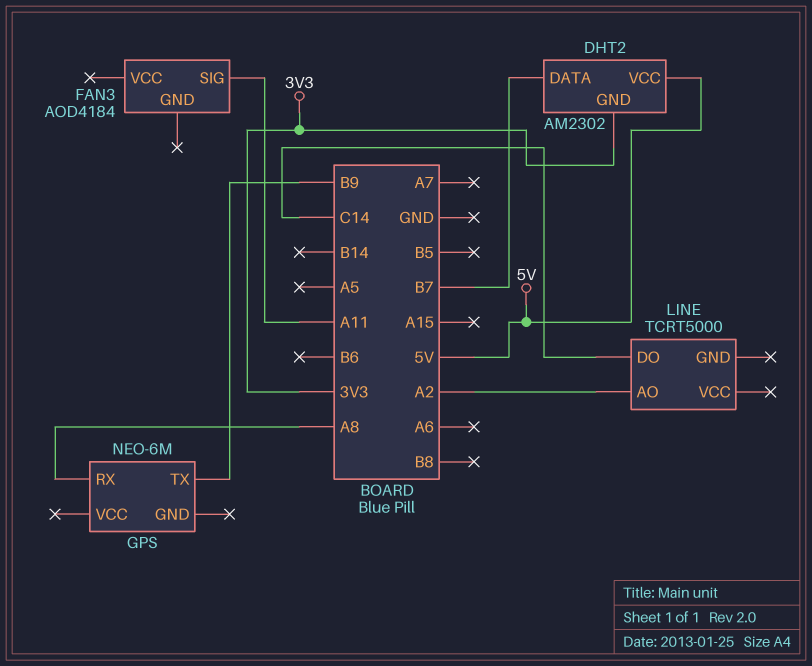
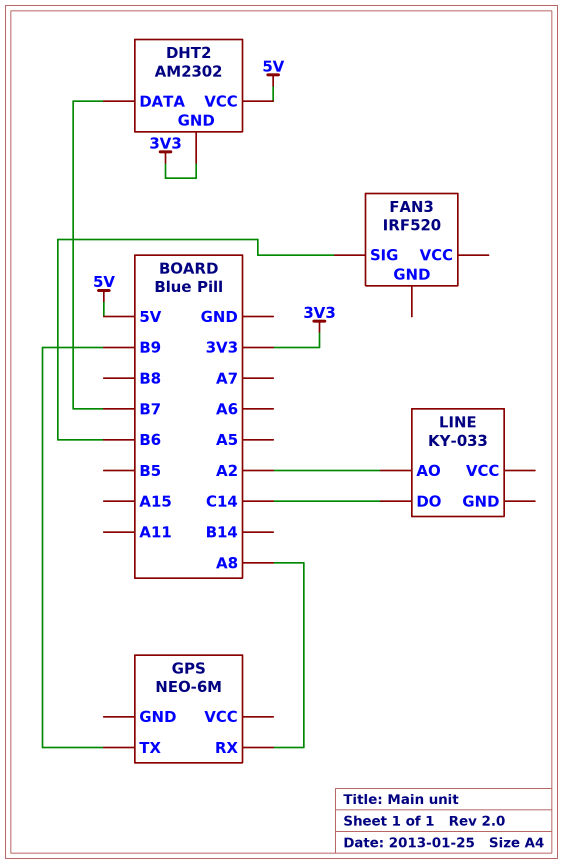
FAN3: AOD4184 -> IRF520
FAN3 pin SIG: A11 -> B6
LINE: TCRT5000 -> KY-033

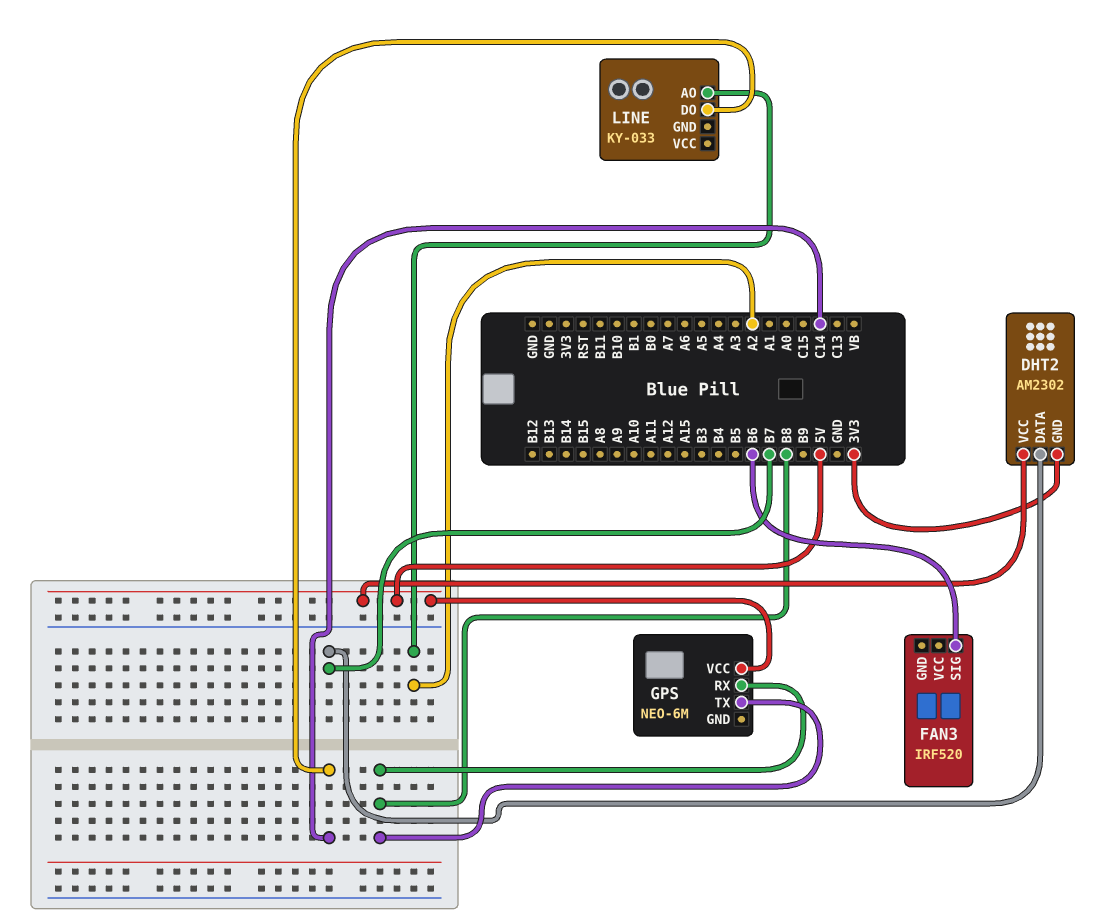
GPS pin RX: A8 -> B8
GPS pin TX: B9 -> B8
GPS pin VCC: none -> 5V

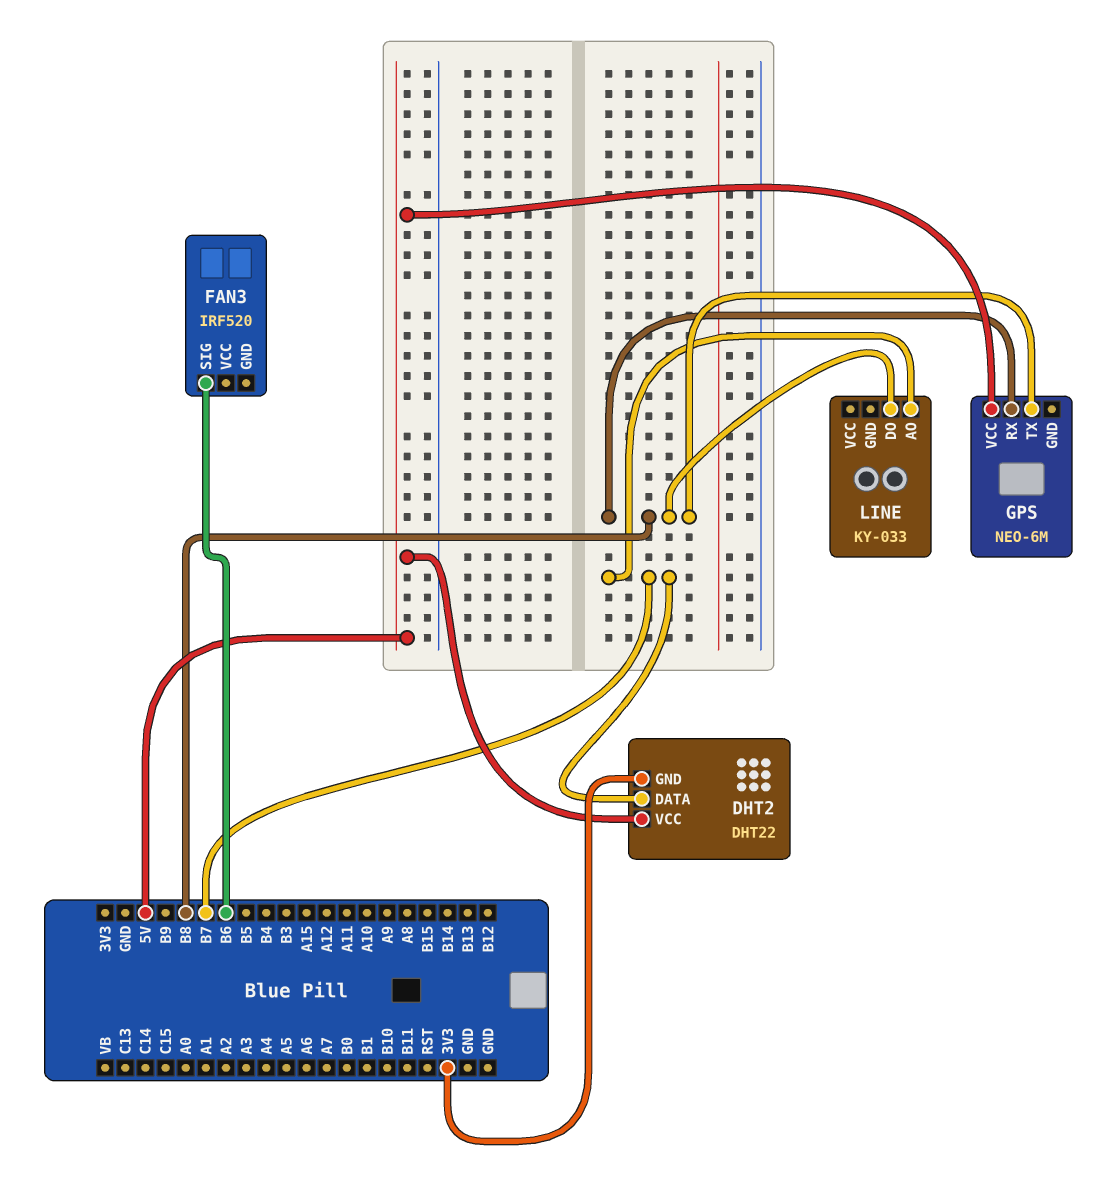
DHT2: AM2302 -> DHT22
LINE pin AO: A2 -> B7
LINE pin DO: C14 -> B8

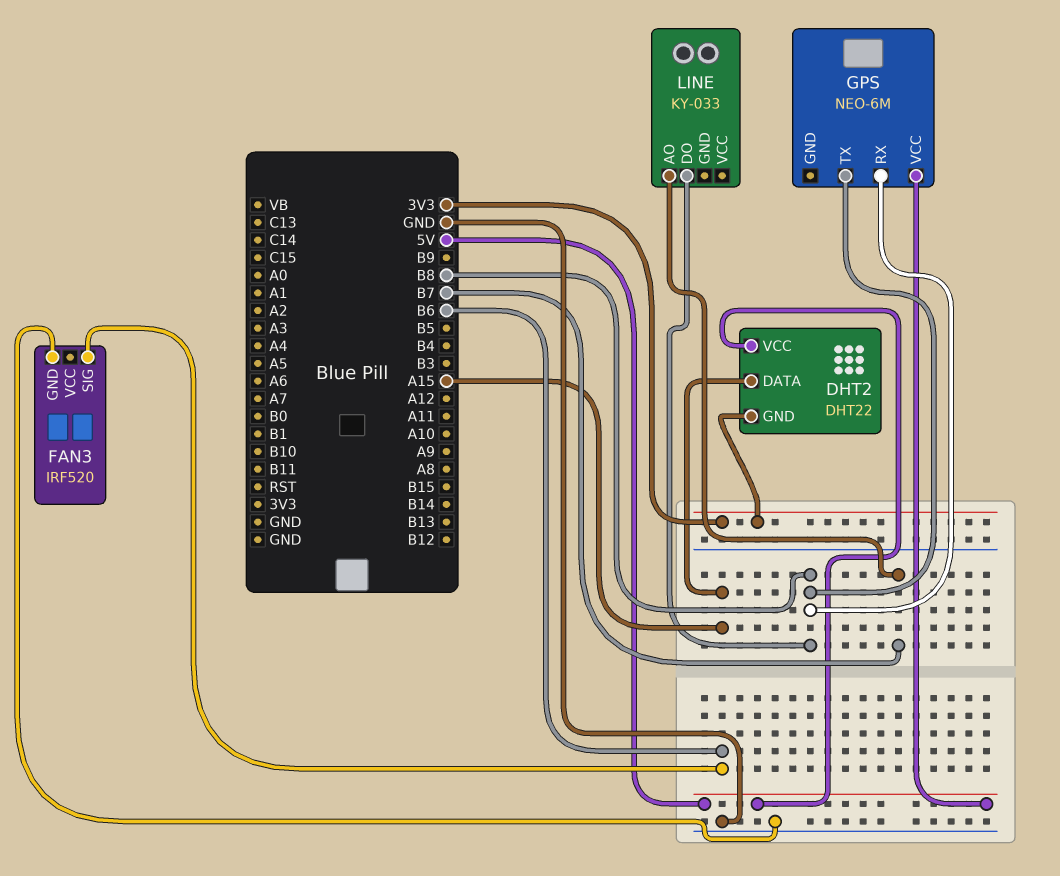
DHT2 pin DATA: B7 -> A15
FAN3 pin GND: none -> GND

